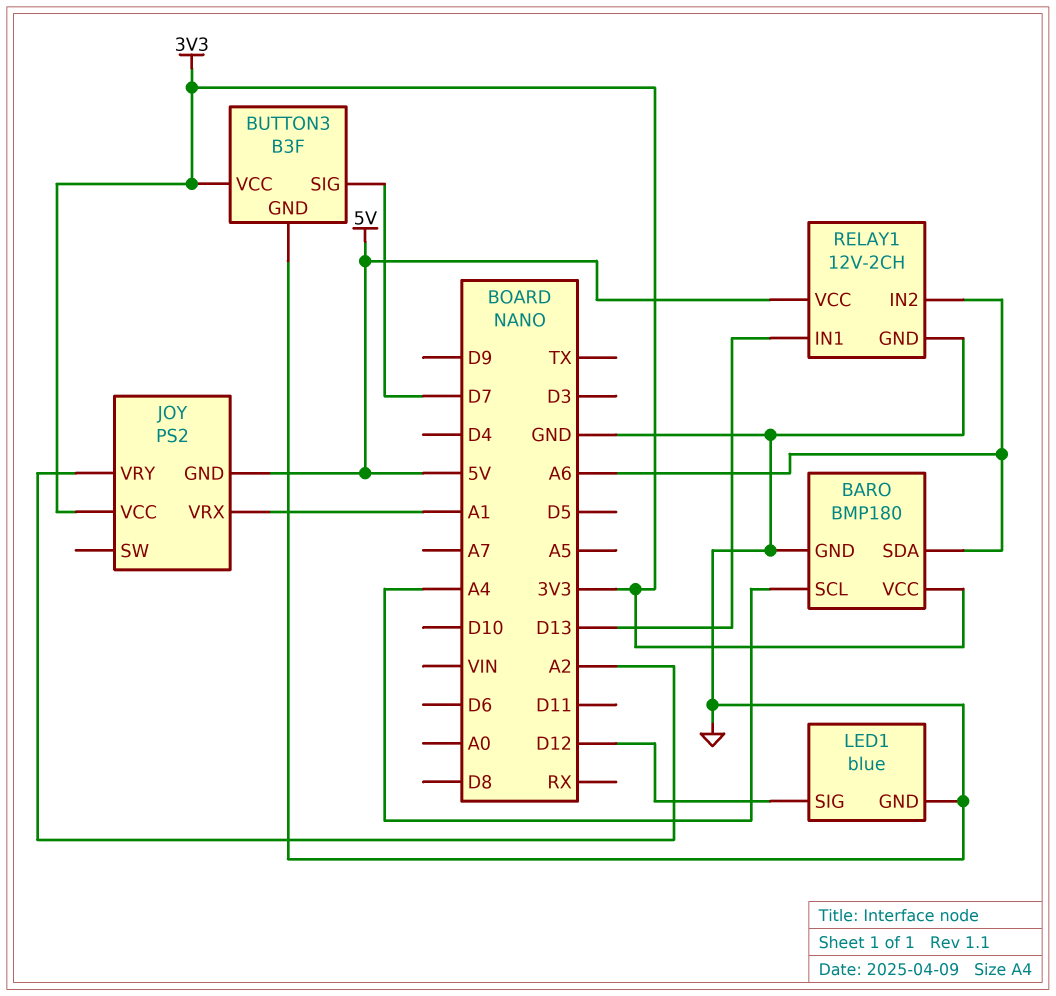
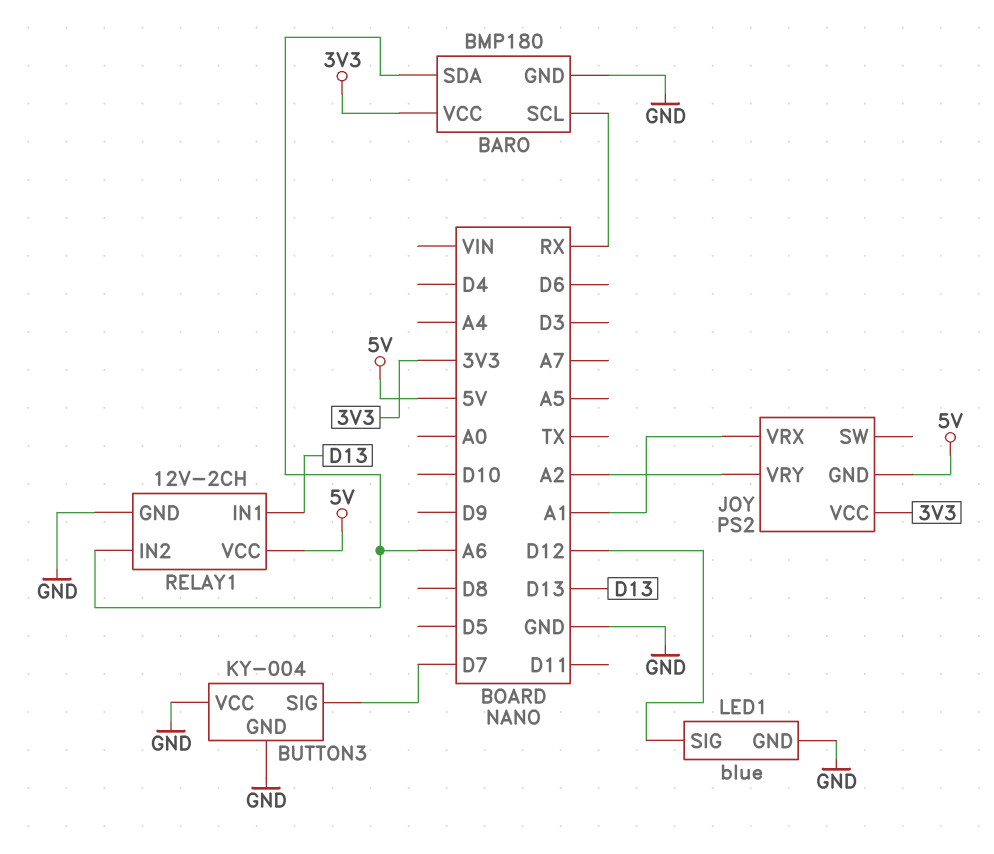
BARO pin SCL: A4 -> RX
BUTTON3: B3F -> KY-004
BUTTON3 pin VCC: 3V3 -> GND

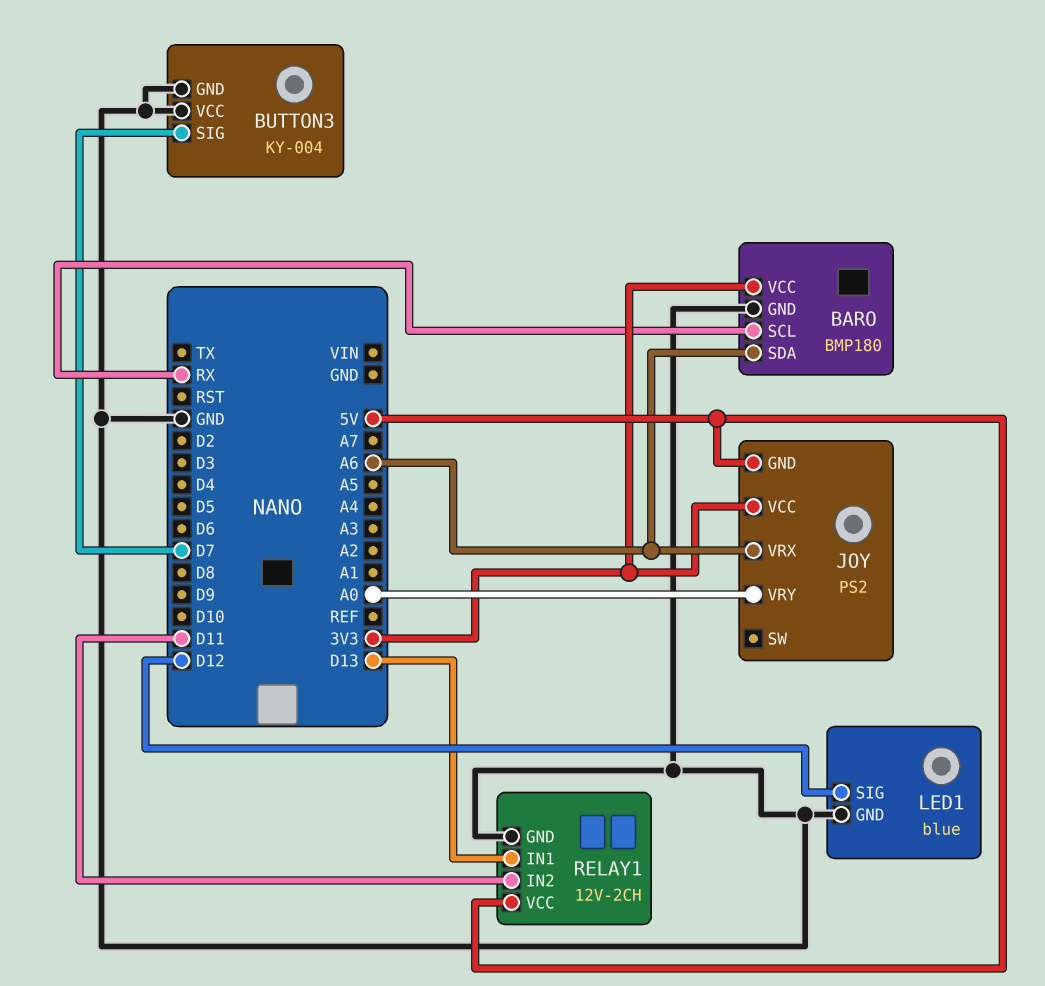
JOY pin VRX: A1 -> A6
JOY pin VRY: A2 -> A0
RELAY1 pin IN2: A6 -> D11

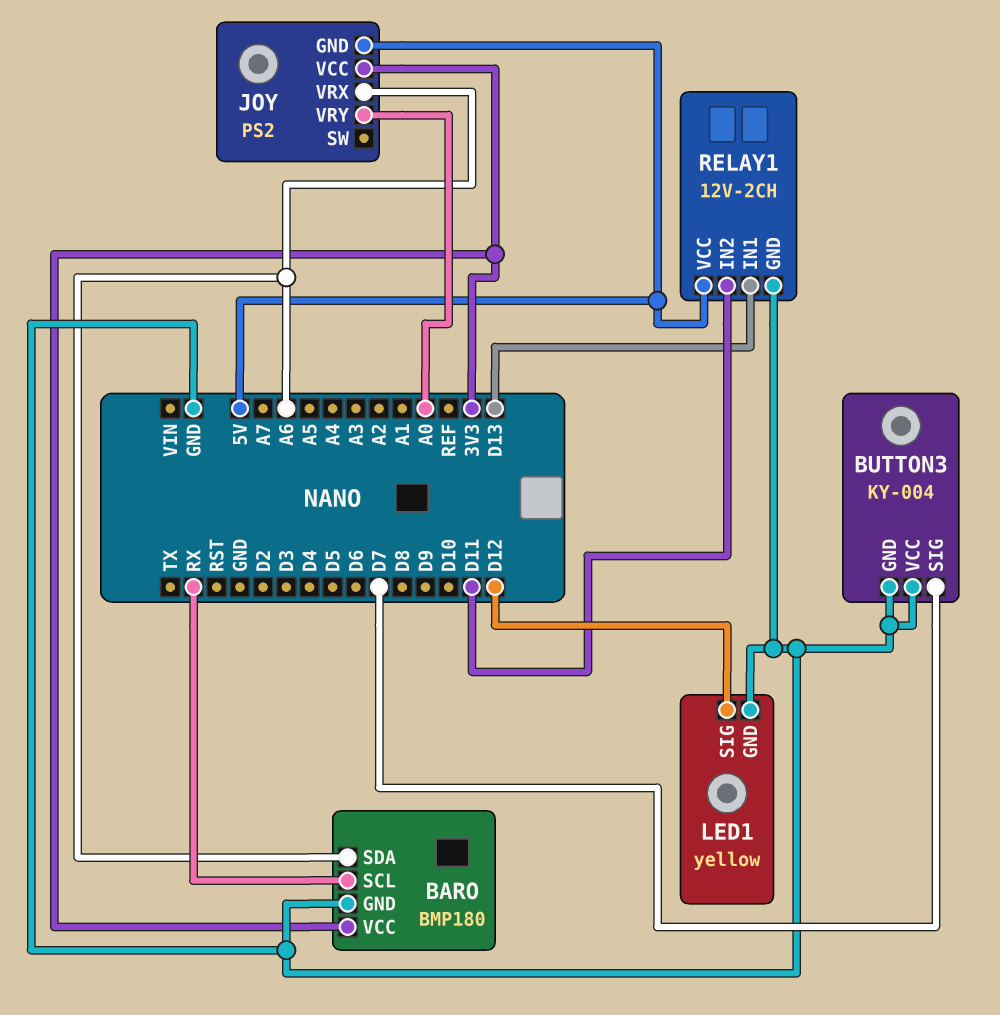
LED1: blue -> yellow

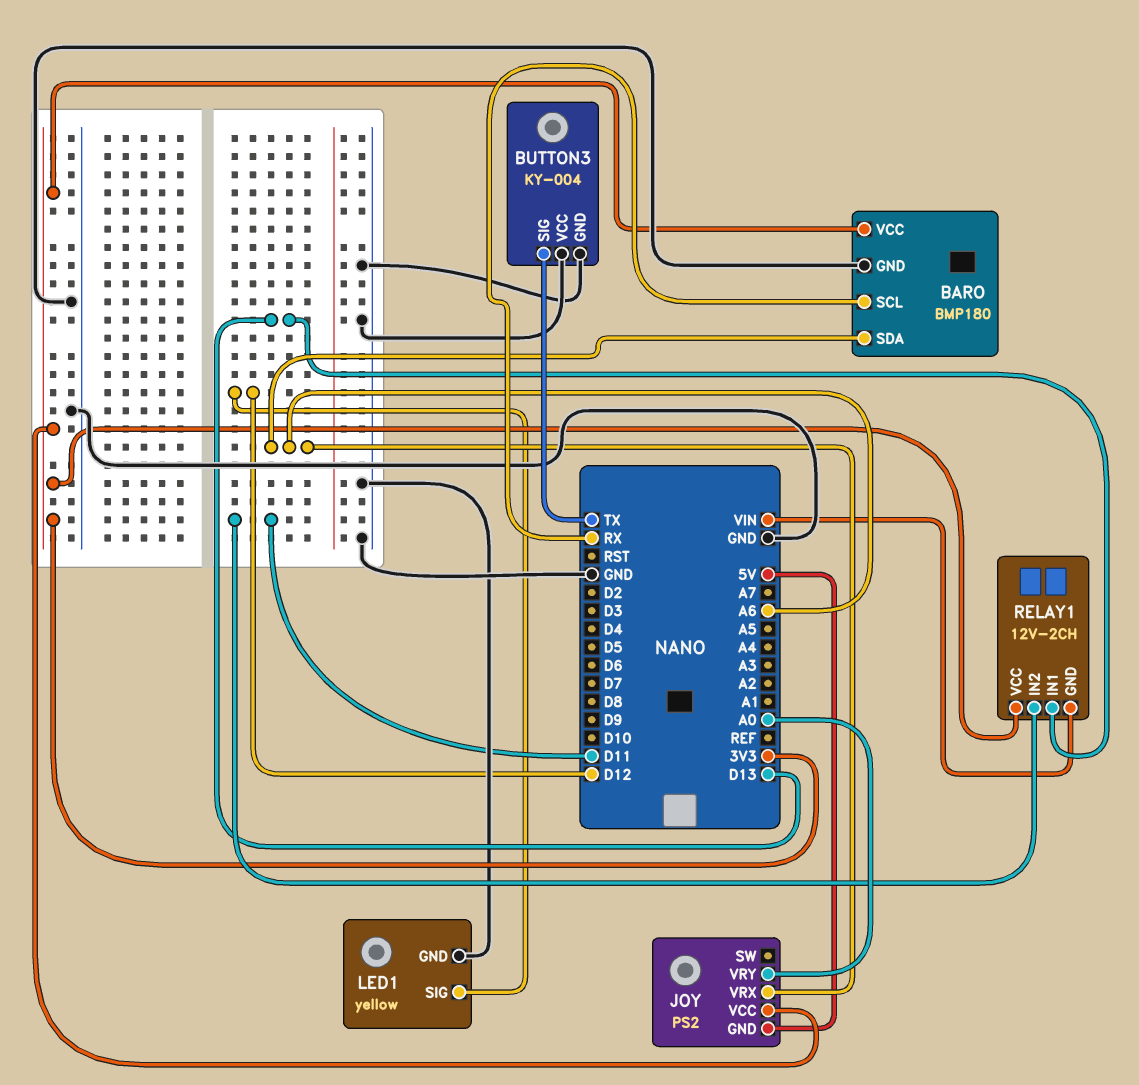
BUTTON3 pin SIG: D7 -> TX
RELAY1 pin GND: GND -> VIN
RELAY1 pin VCC: 5V -> 3V3

